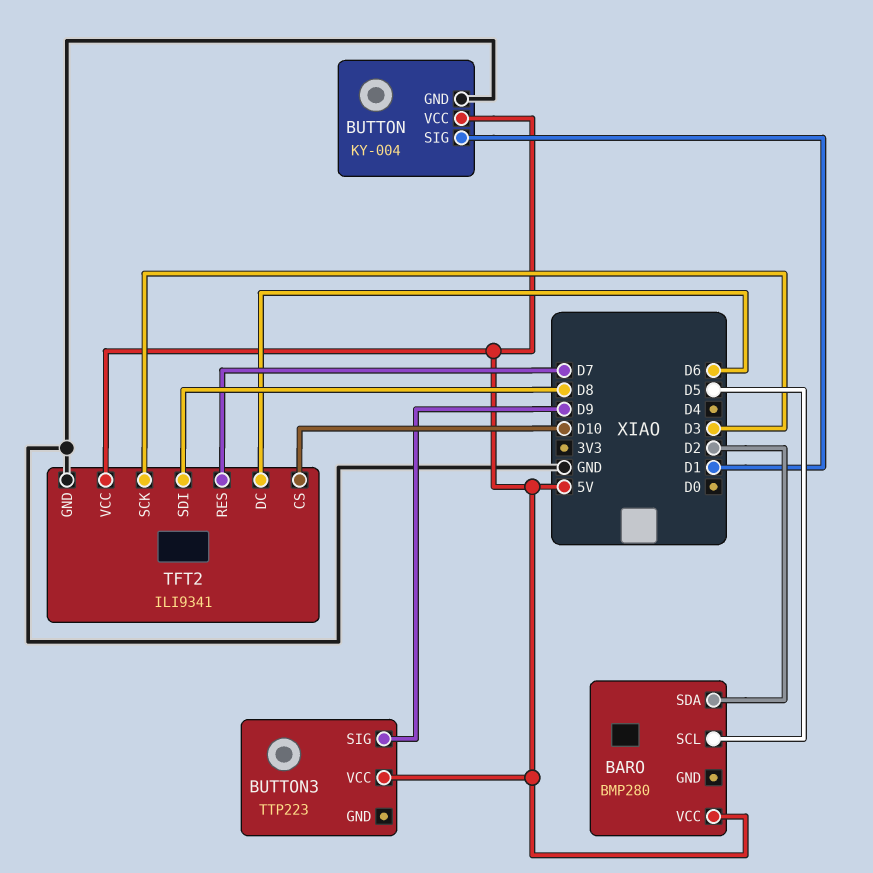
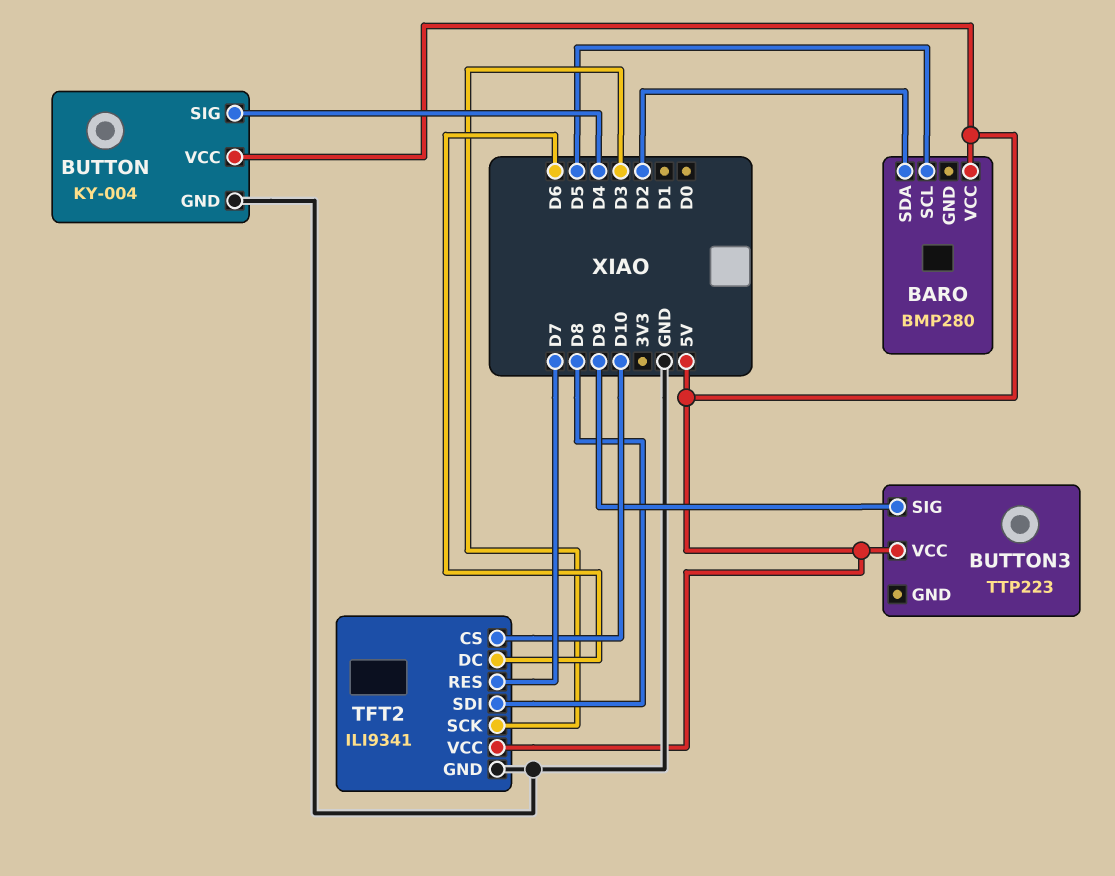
BUTTON pin SIG: D1 -> D4

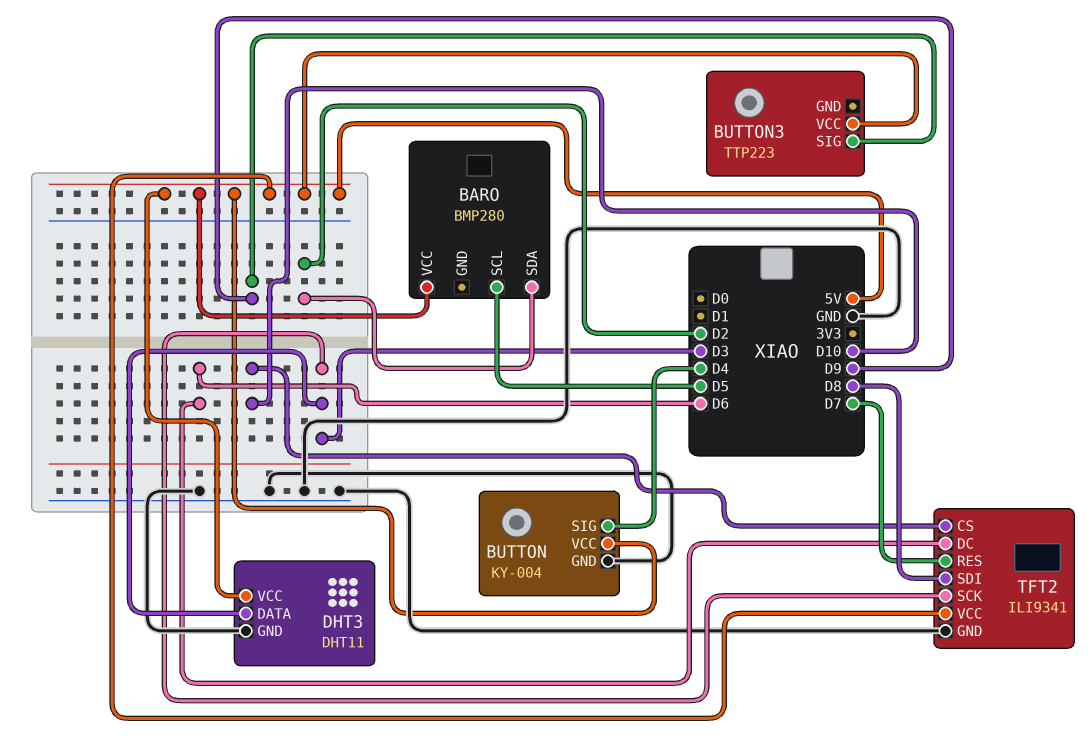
DHT3: none -> DHT11
DHT3 pin DATA: none -> D3
DHT3 pin GND: none -> GND
DHT3 pin VCC: none -> 5V

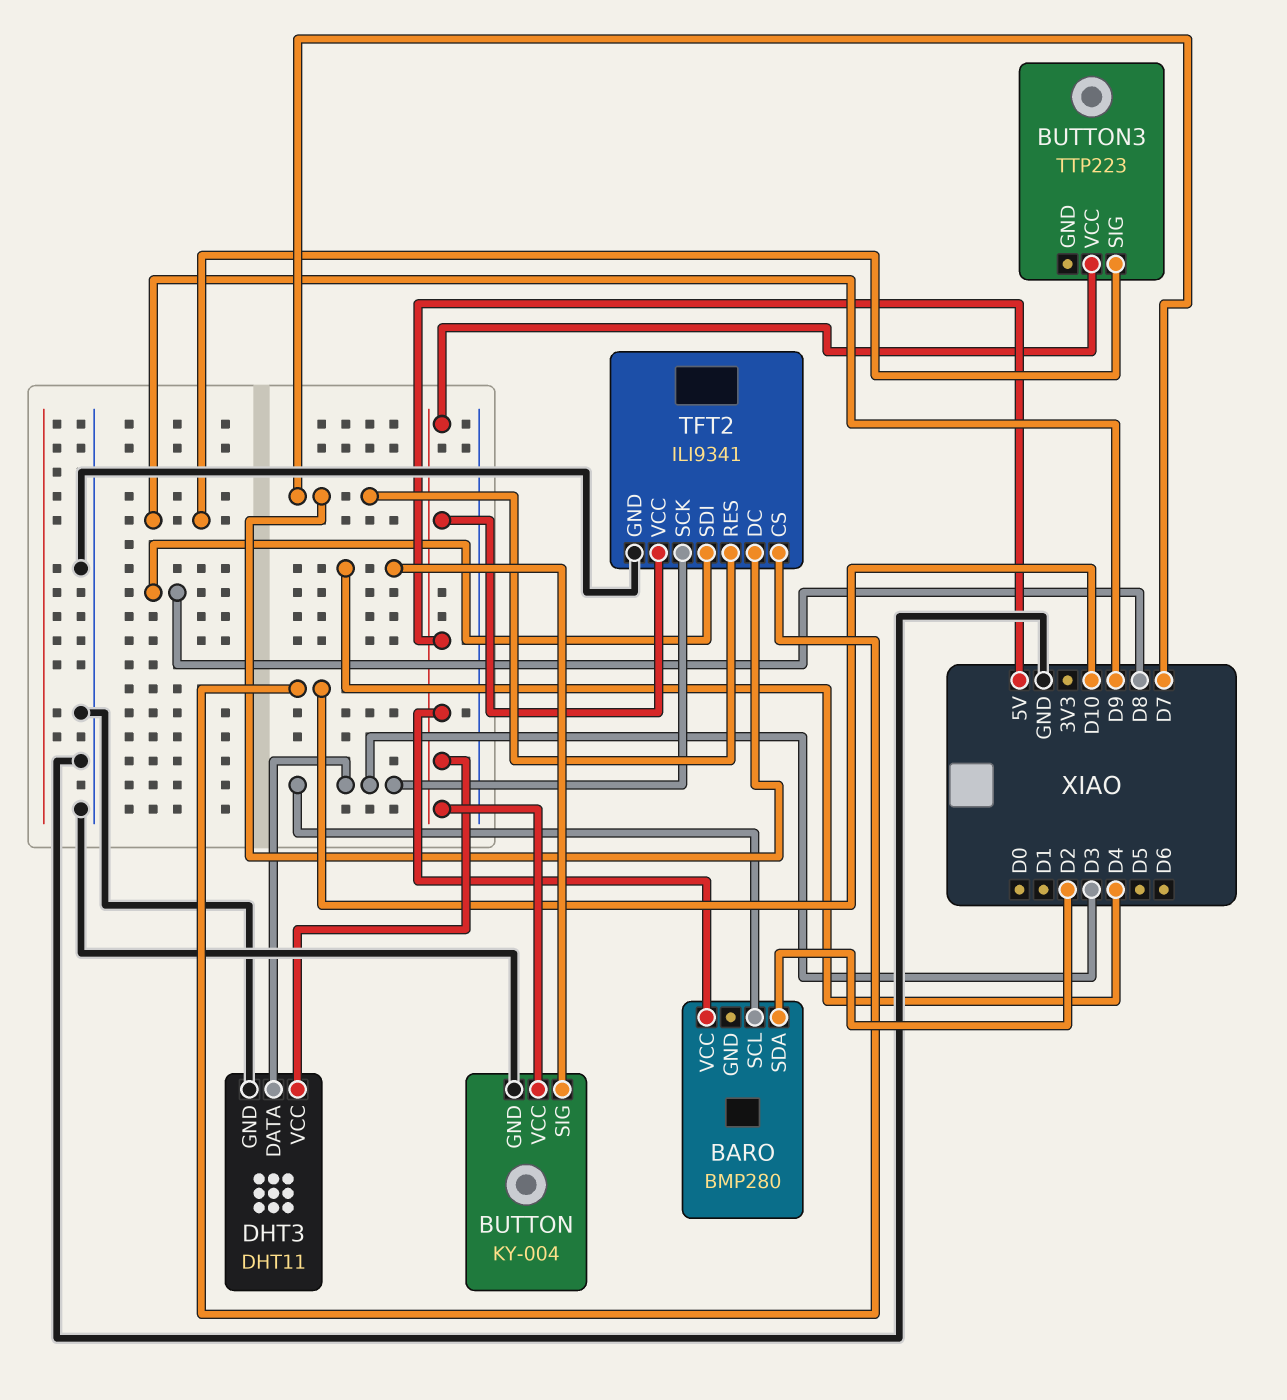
BARO pin SCL: D5 -> D3
TFT2 pin DC: D6 -> D7

